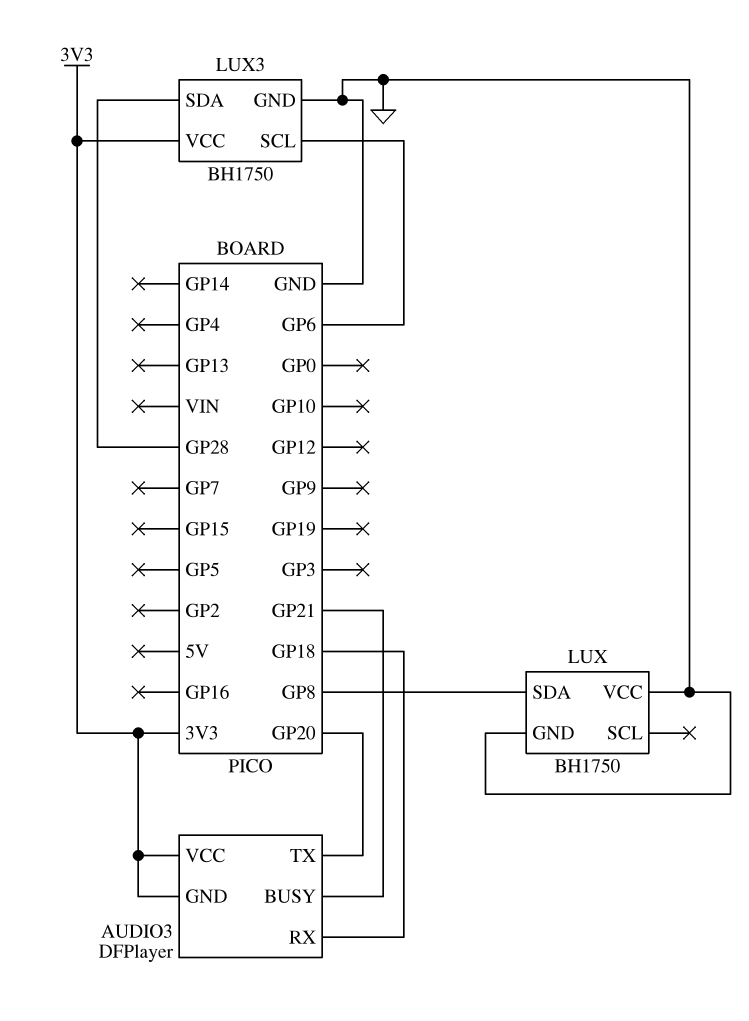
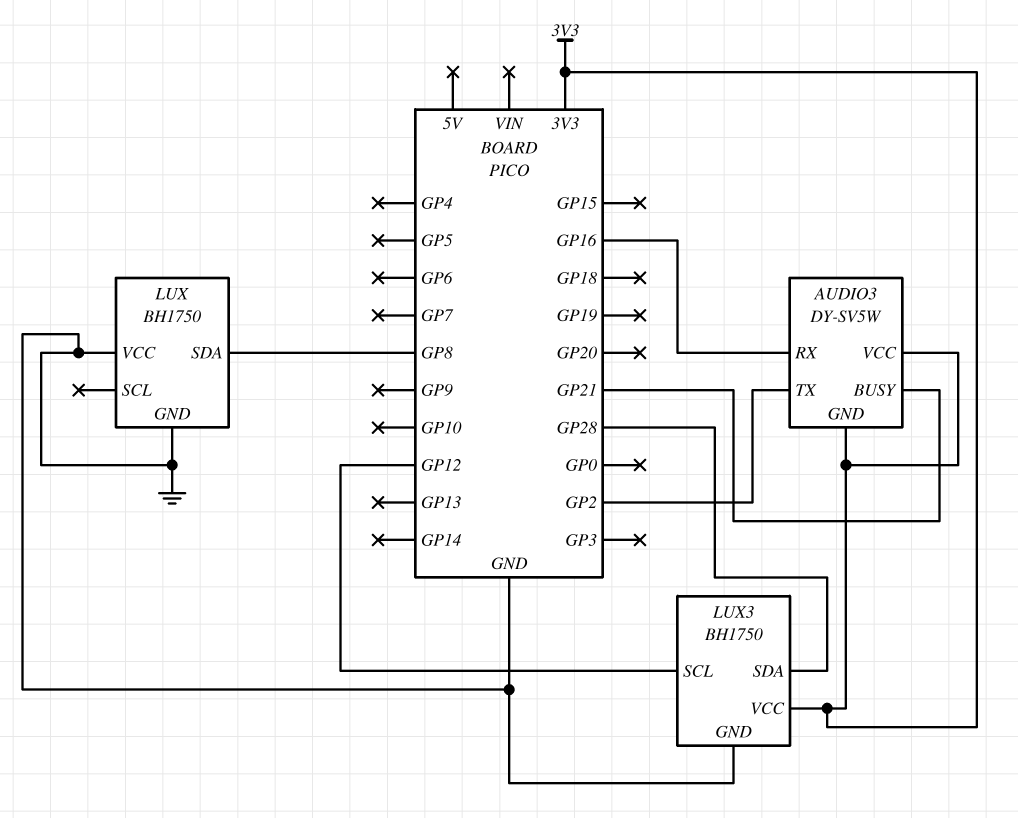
AUDIO3: DFPlayer -> DY-SV5W
AUDIO3 pin RX: GP18 -> GP16
AUDIO3 pin TX: GP20 -> GP2
LUX3 pin SCL: GP6 -> GP12

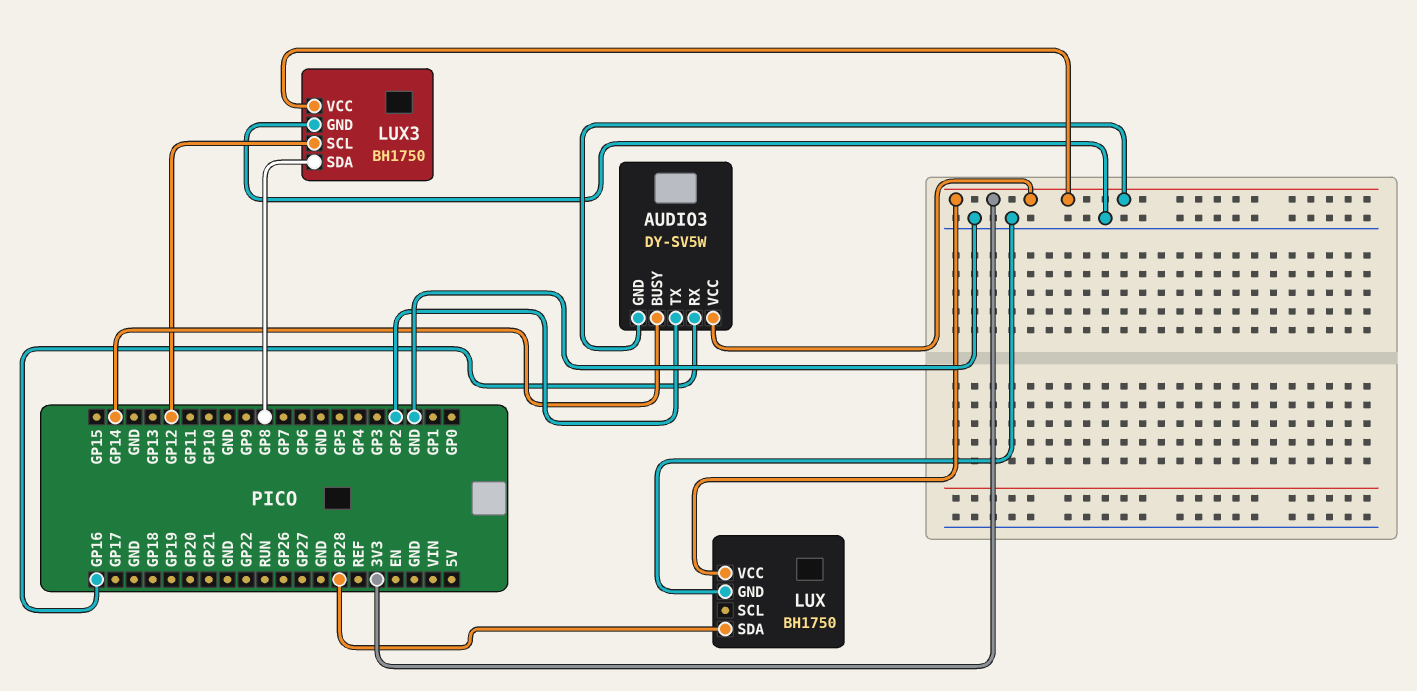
AUDIO3 pin BUSY: GP21 -> GP14
LUX pin SDA: GP8 -> GP28
LUX pin VCC: GND -> 3V3
LUX3 pin SDA: GP28 -> GP8

